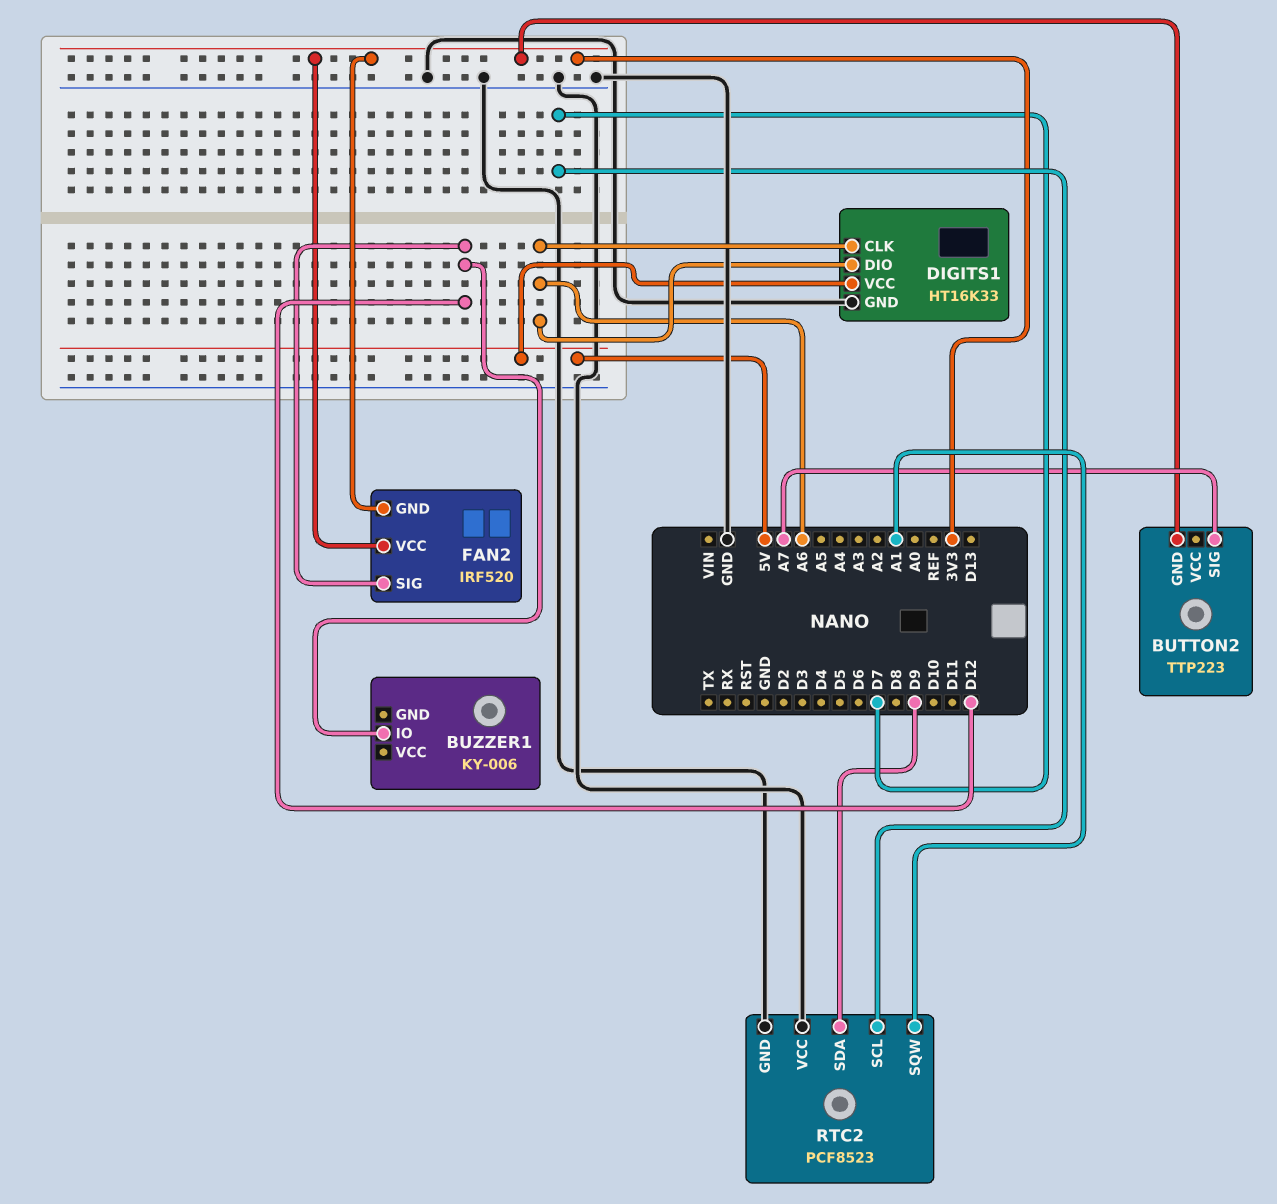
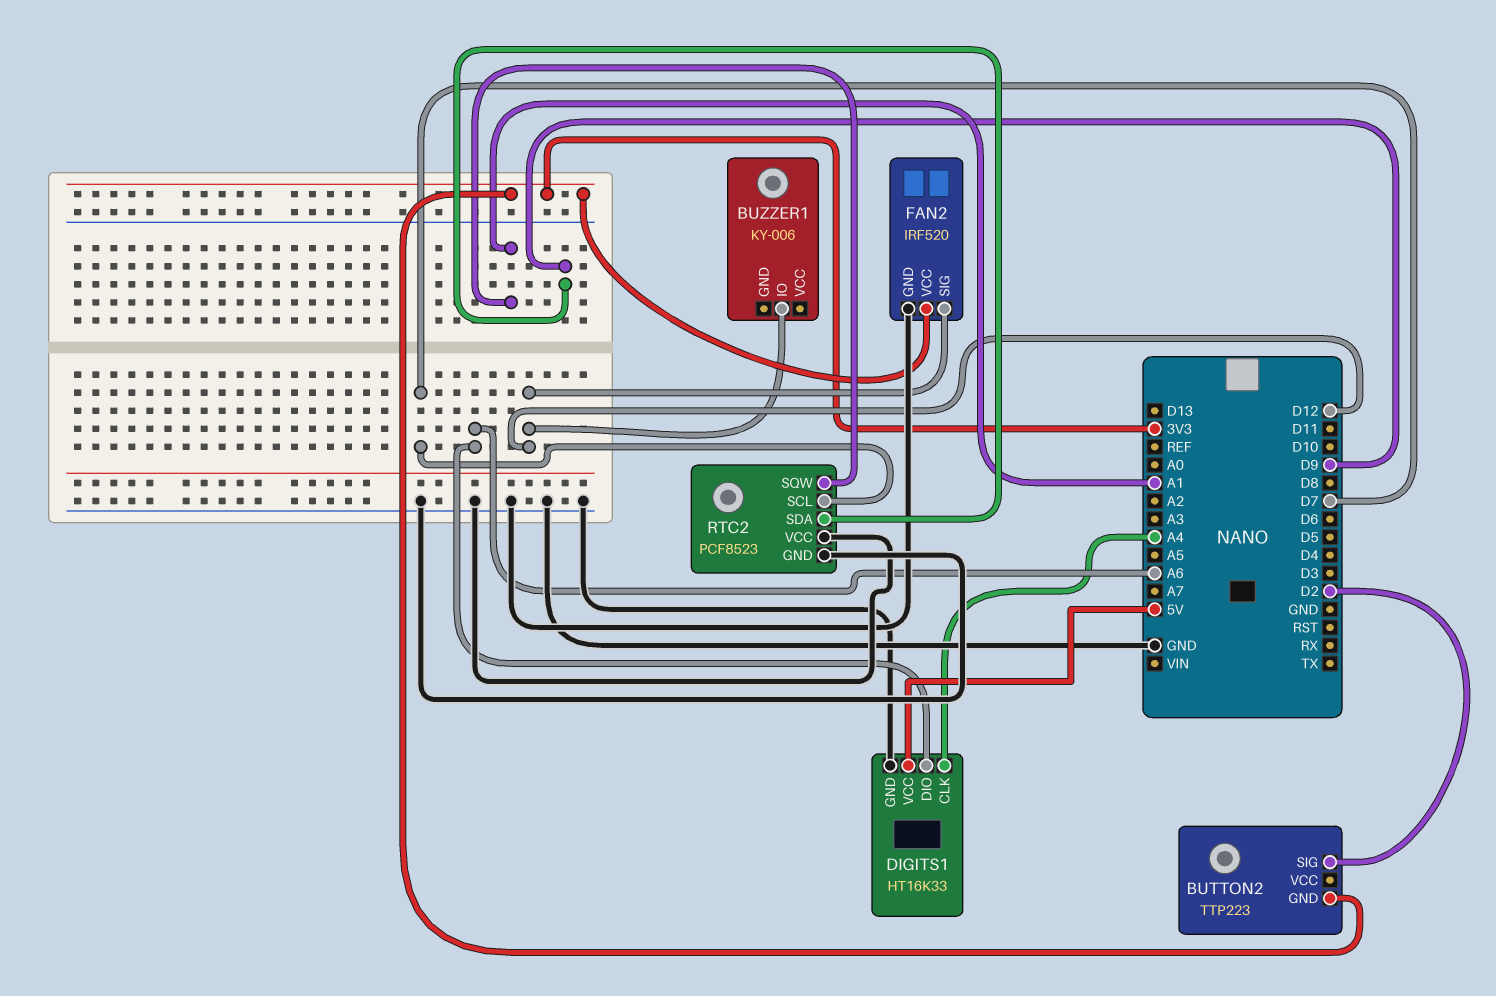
BUTTON2 pin SIG: A7 -> D2
DIGITS1 pin CLK: A6 -> A4
FAN2 pin GND: 3V3 -> GND

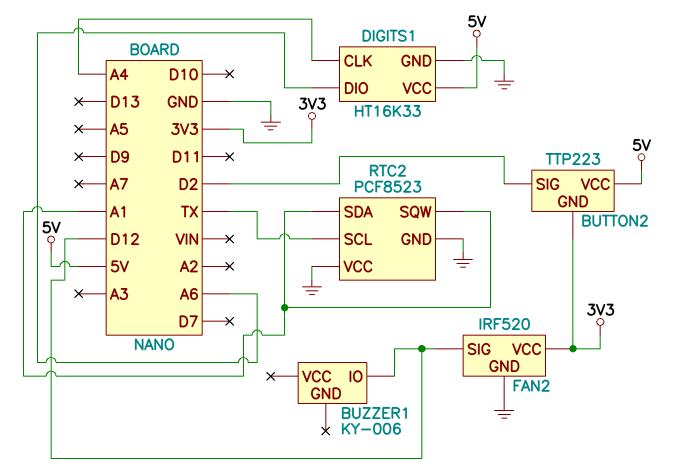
BUTTON2 pin VCC: none -> 5V
RTC2 pin SCL: D7 -> TX
RTC2 pin SDA: D9 -> A1

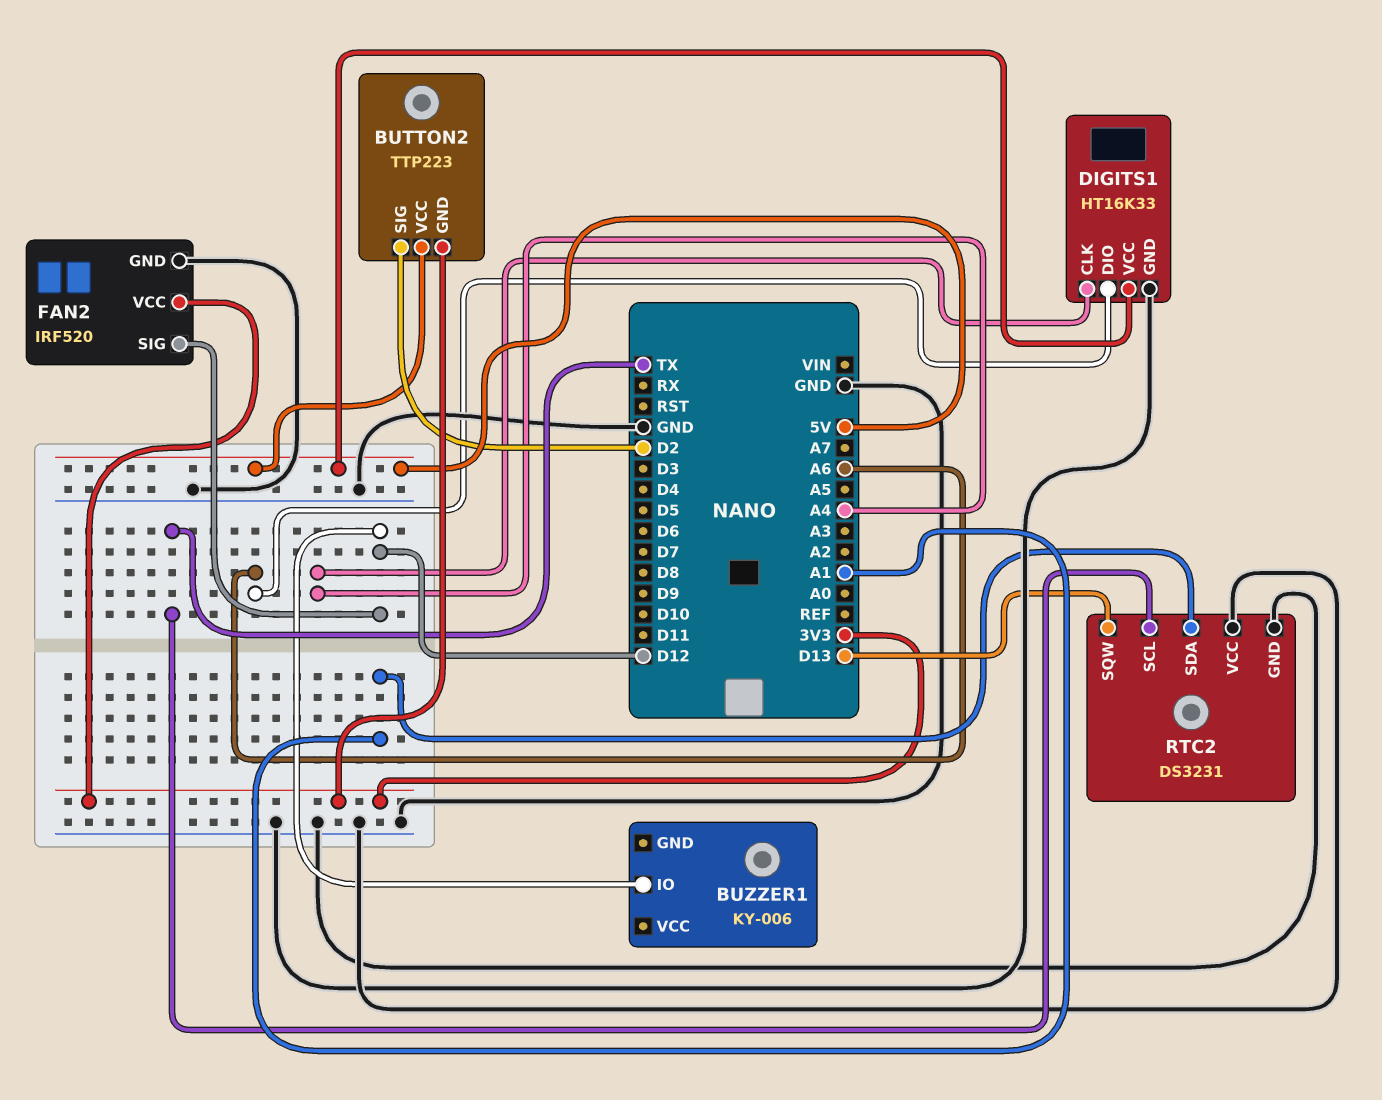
RTC2: PCF8523 -> DS3231
RTC2 pin SQW: A1 -> D13

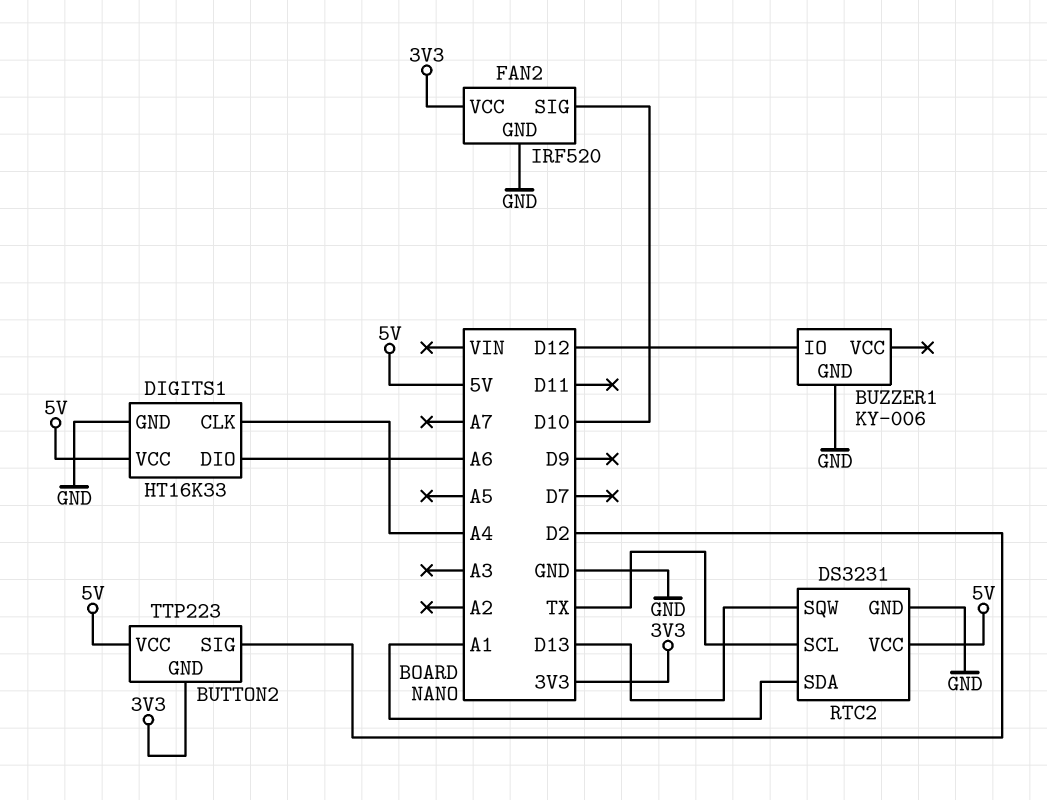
BUZZER1 pin GND: none -> GND
FAN2 pin SIG: D12 -> D10
RTC2 pin VCC: GND -> 5V

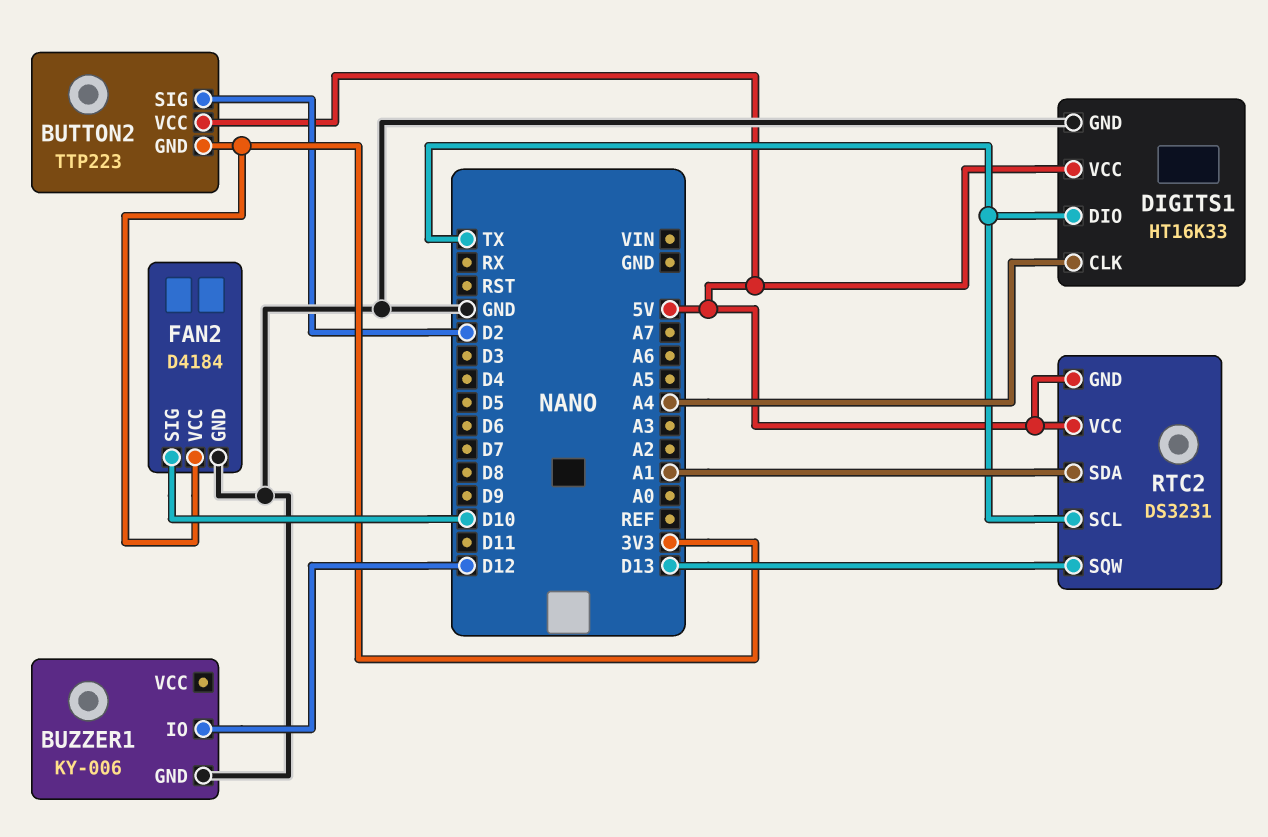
DIGITS1 pin DIO: A6 -> TX
FAN2: IRF520 -> D4184
RTC2 pin GND: GND -> 5V

